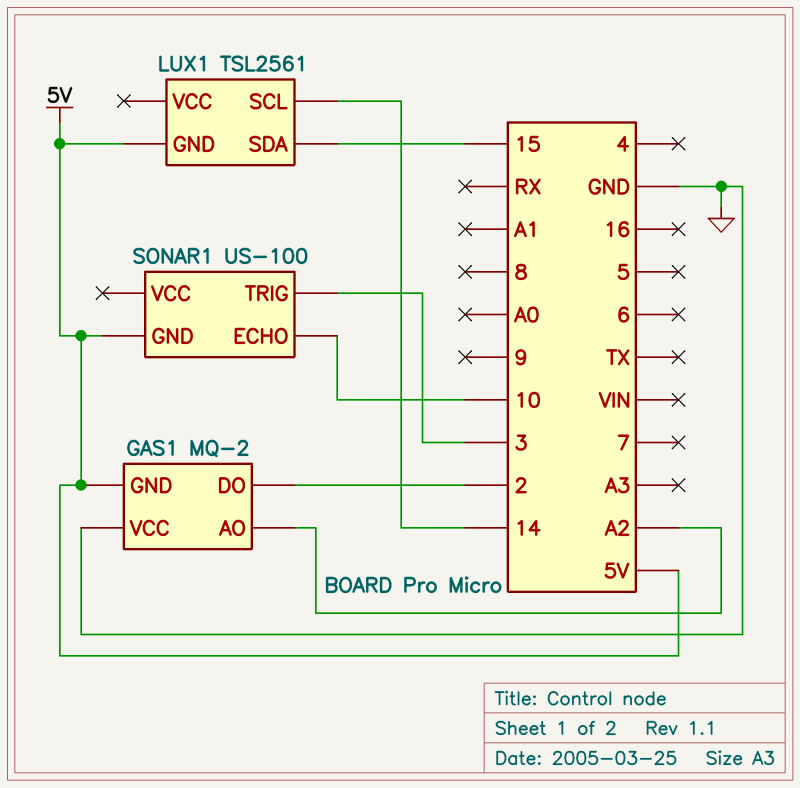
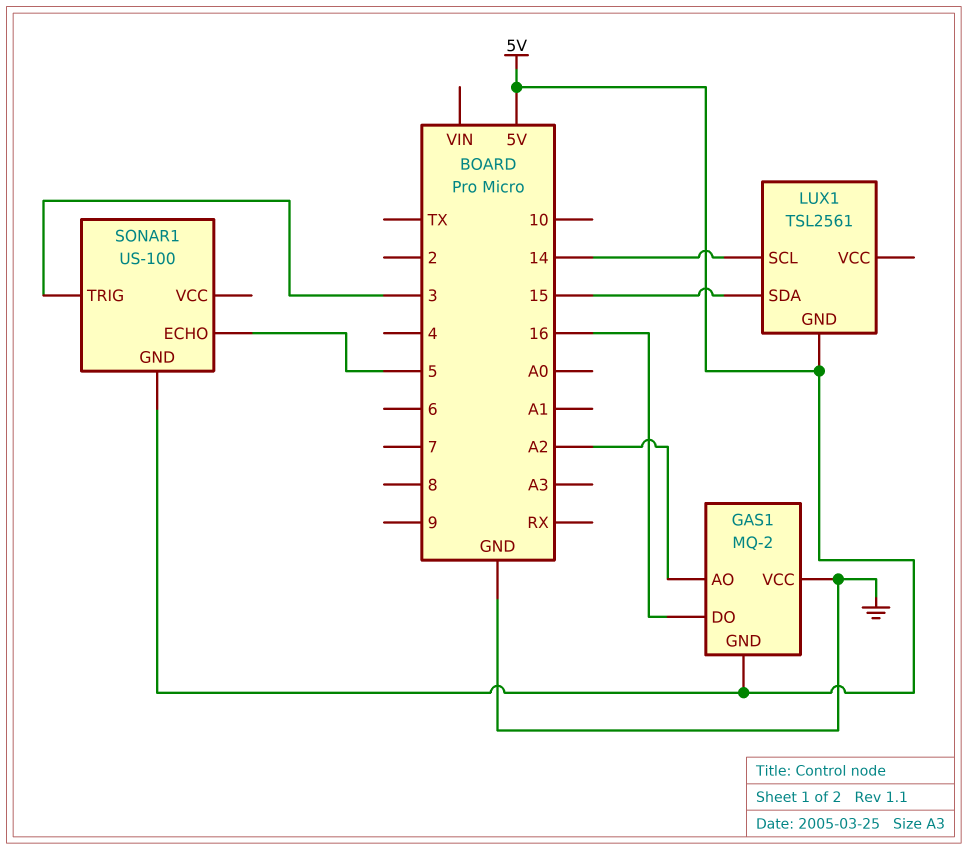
GAS1 pin DO: 2 -> 16
SONAR1 pin ECHO: 10 -> 5

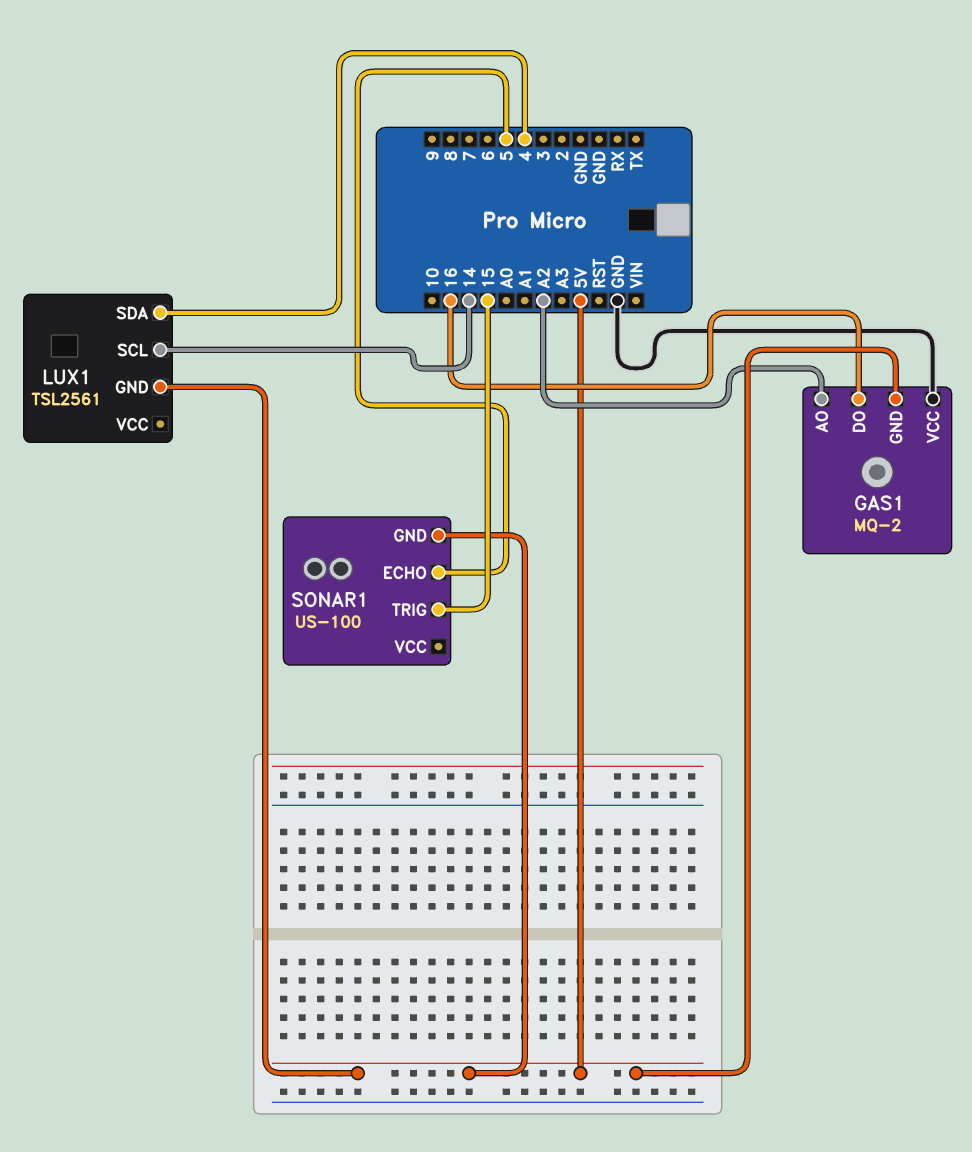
LUX1 pin SDA: 15 -> 4
SONAR1 pin TRIG: 3 -> 15

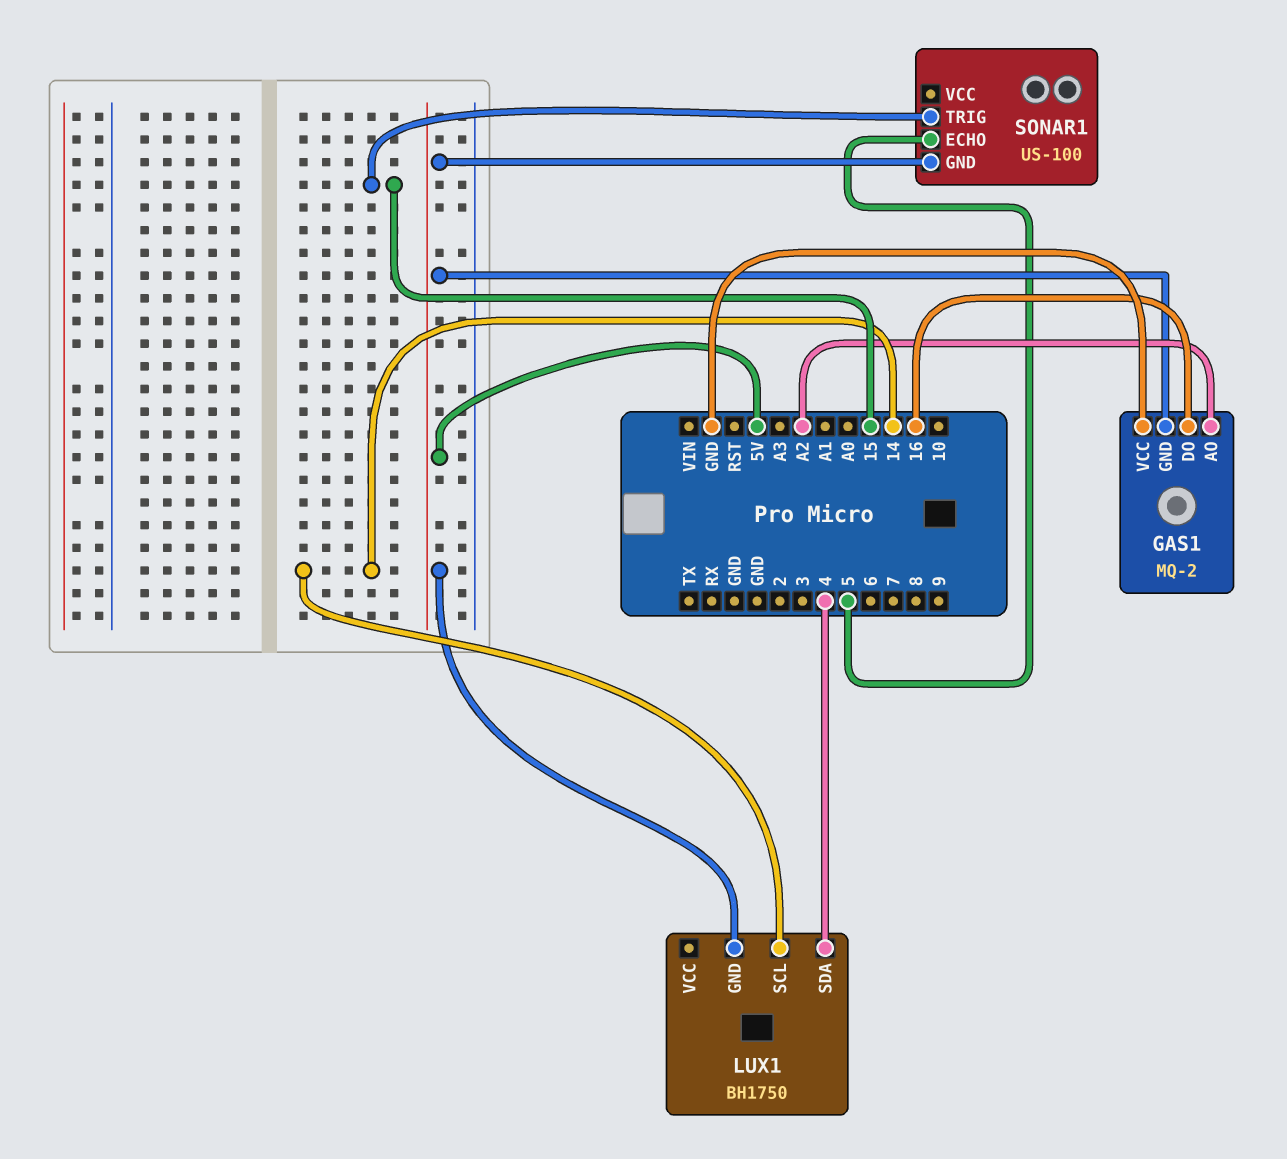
LUX1: TSL2561 -> BH1750

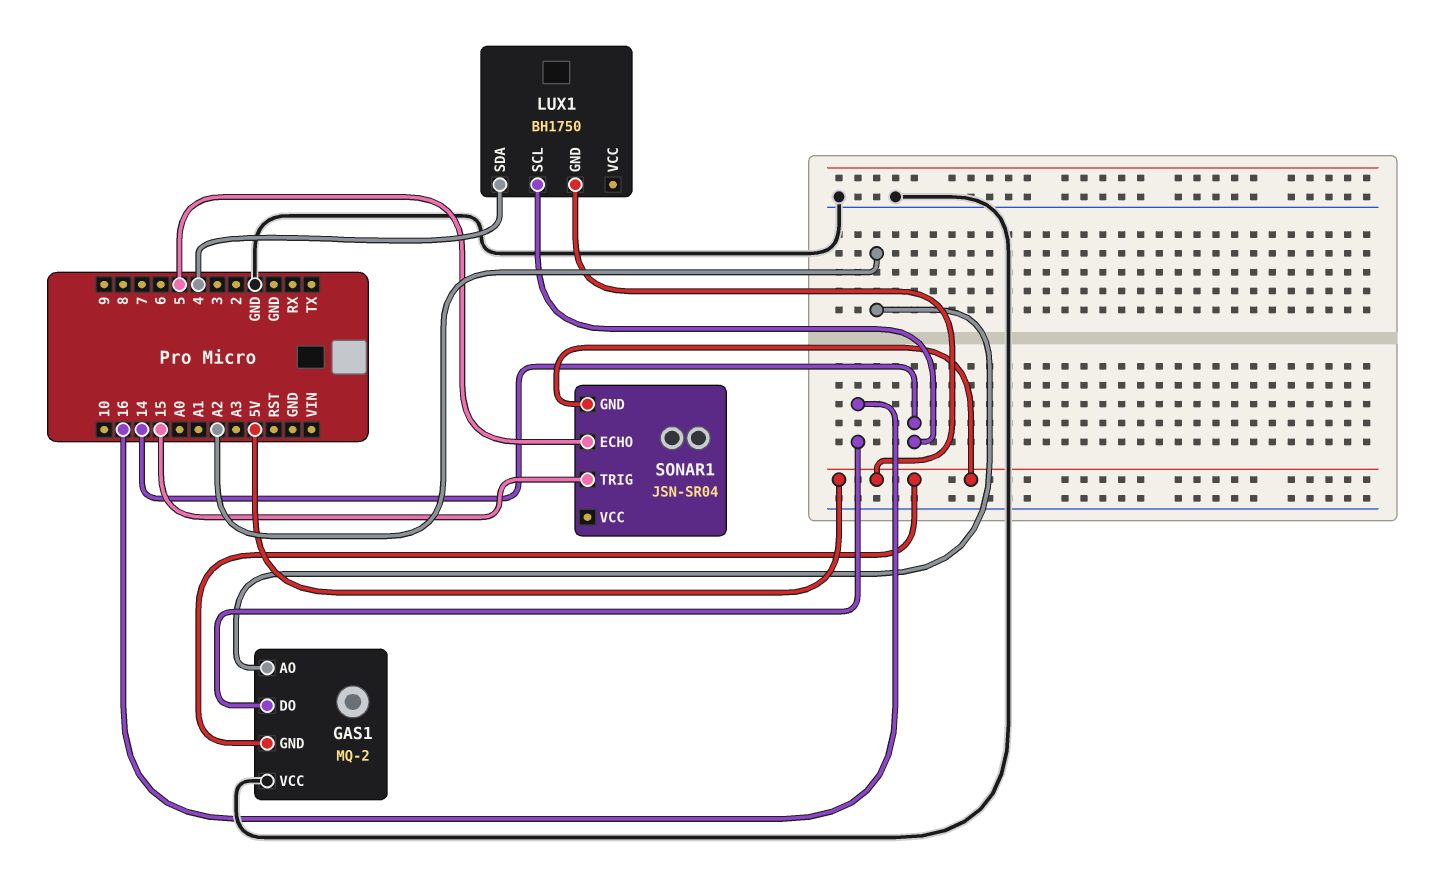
SONAR1: US-100 -> JSN-SR04

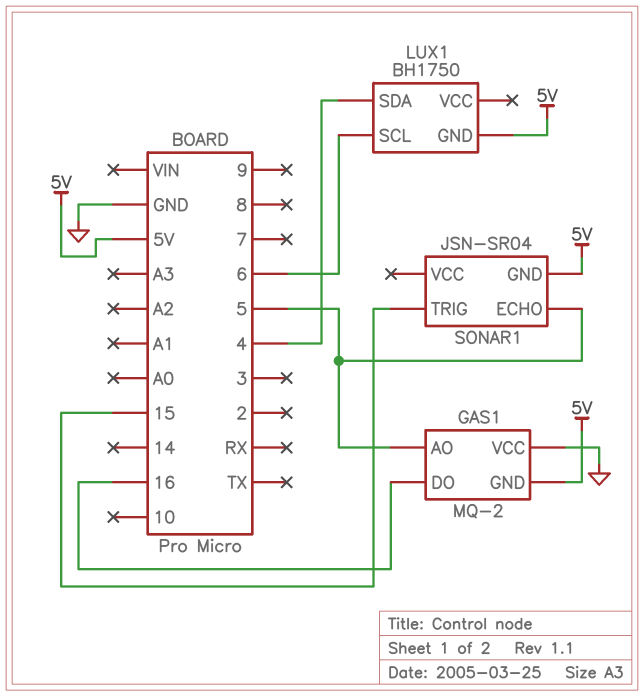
GAS1 pin AO: A2 -> 5
LUX1 pin SCL: 14 -> 6

